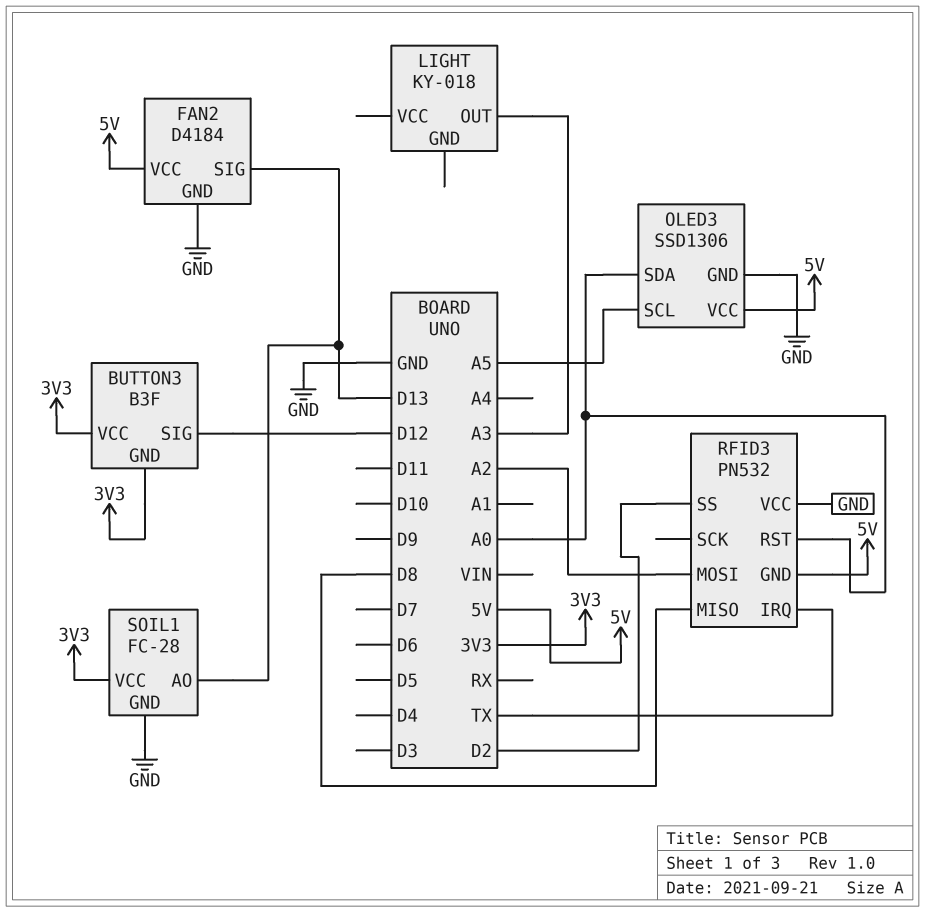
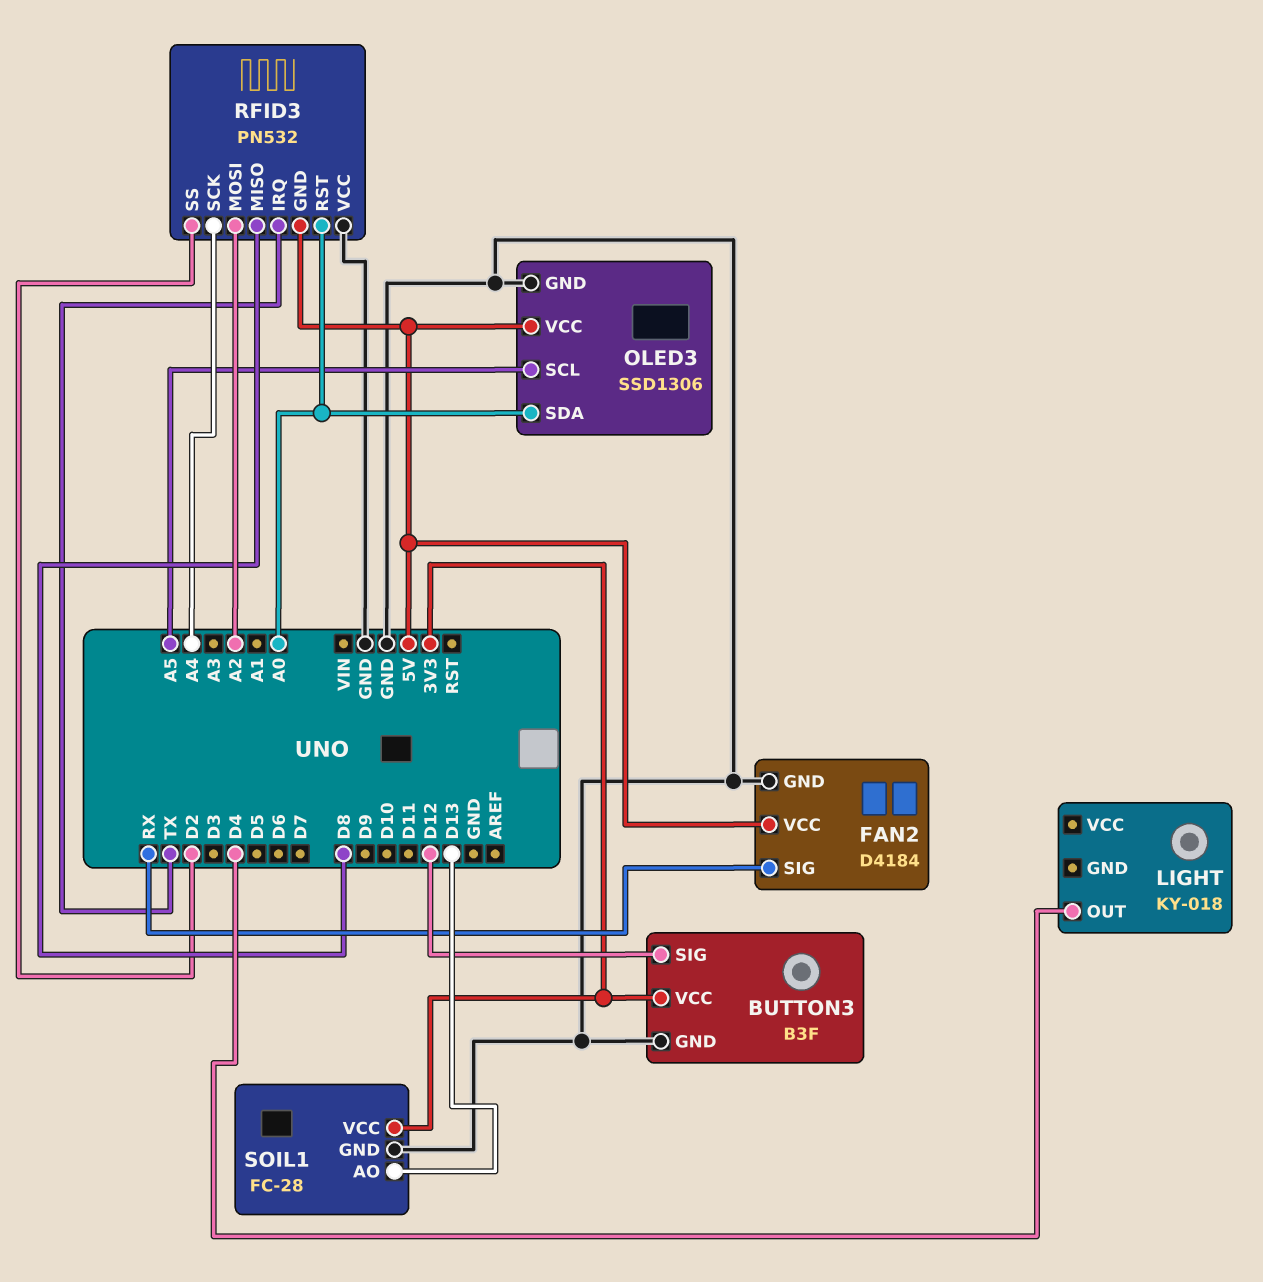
BUTTON3 pin GND: 3V3 -> GND
FAN2 pin SIG: D13 -> RX
LIGHT pin OUT: A3 -> D4
RFID3 pin SCK: none -> A4

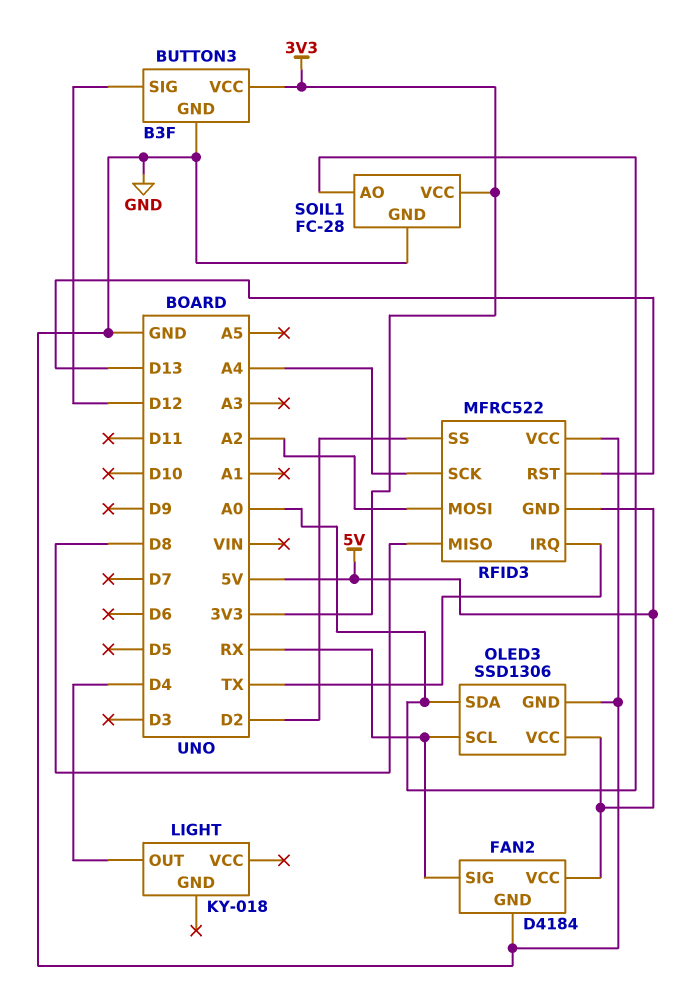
OLED3 pin SCL: A5 -> RX
RFID3: PN532 -> MFRC522
RFID3 pin RST: A0 -> D13
SOIL1 pin AO: D13 -> A0

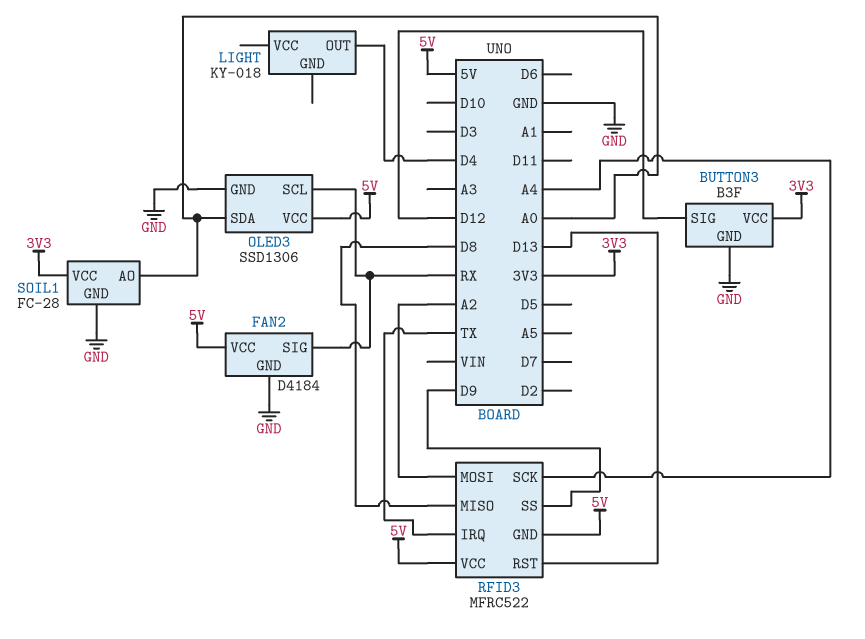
RFID3 pin SS: D2 -> D9
RFID3 pin VCC: GND -> 5V

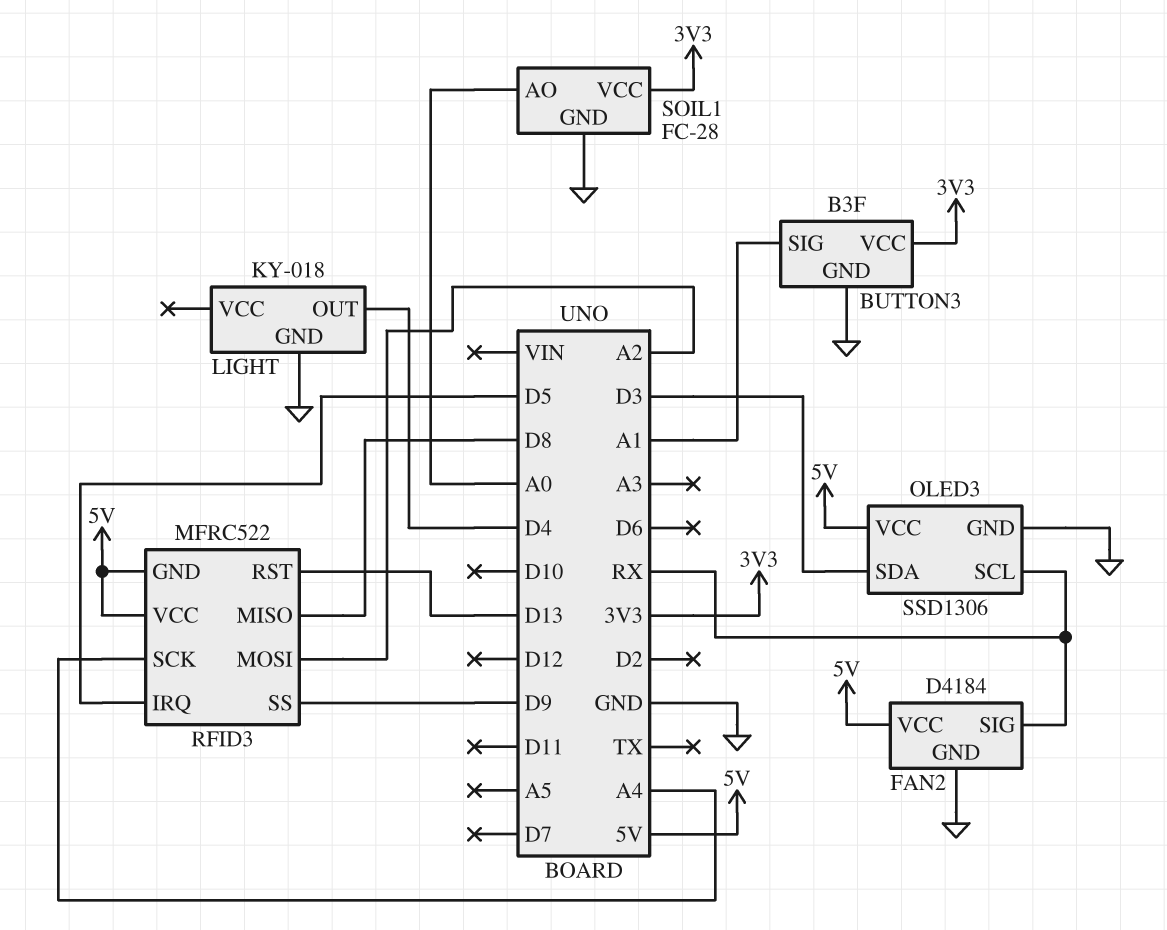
BUTTON3 pin SIG: D12 -> A1
LIGHT pin GND: none -> GND
OLED3 pin SDA: A0 -> D3
RFID3 pin IRQ: TX -> D5

